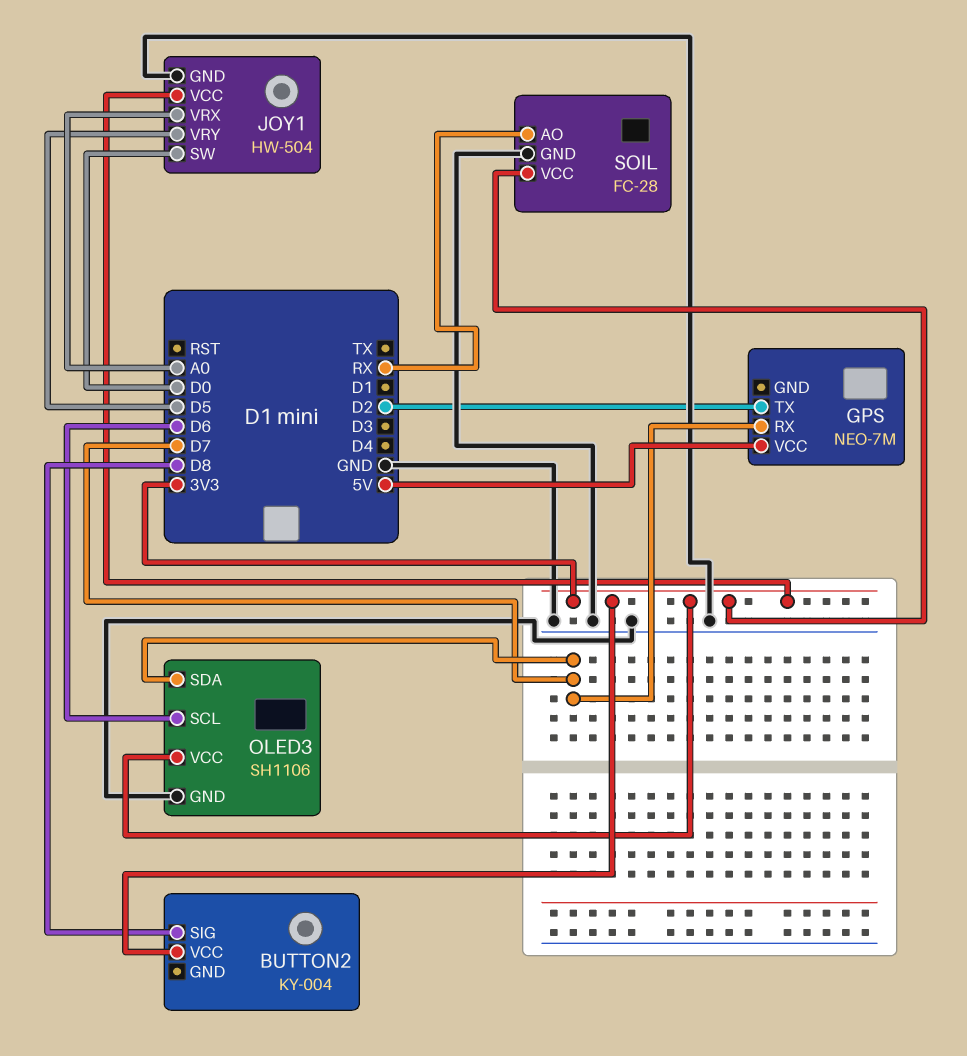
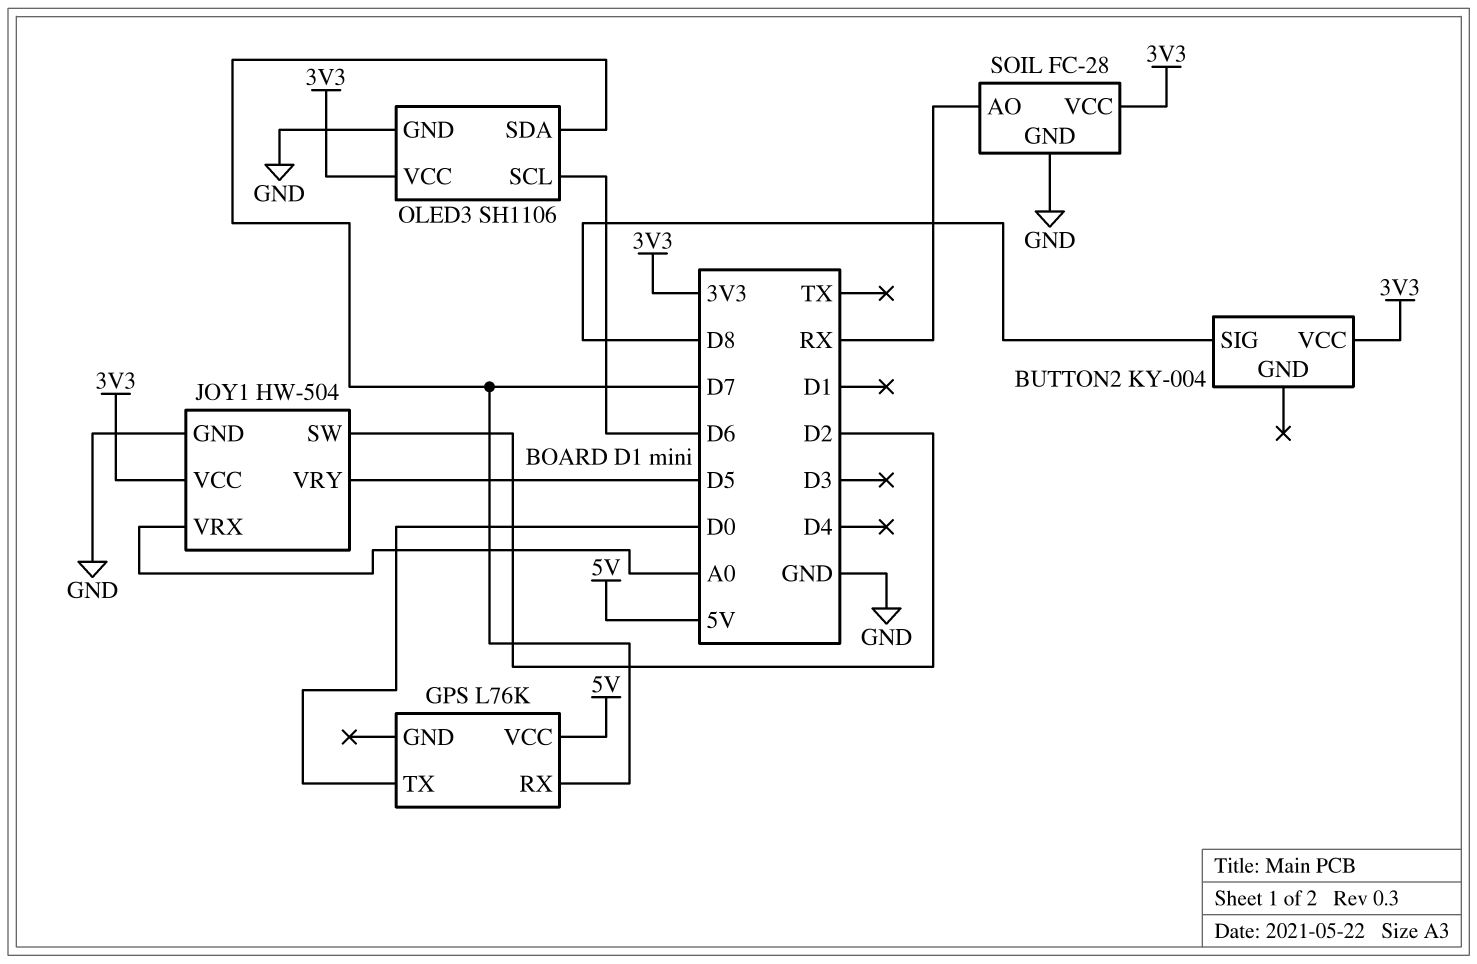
GPS: NEO-7M -> L76K
GPS pin TX: D2 -> D0
JOY1 pin SW: D0 -> D2

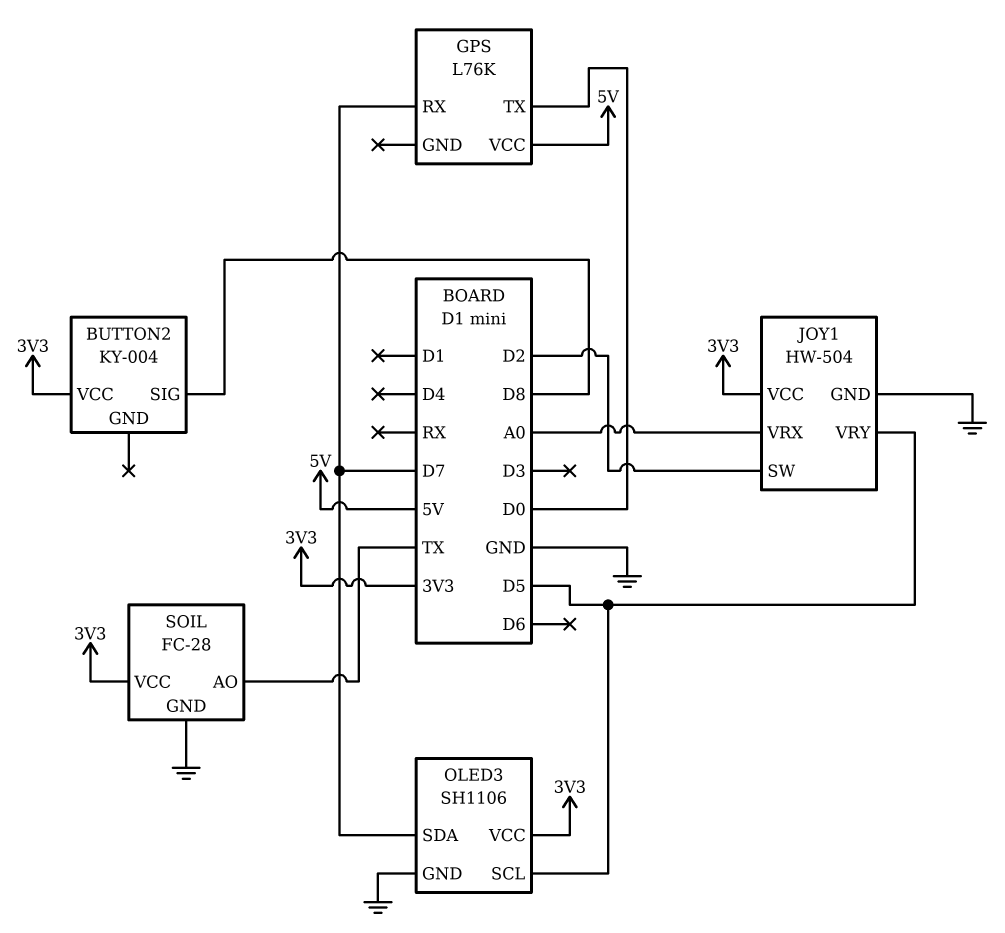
OLED3 pin SCL: D6 -> D5
SOIL pin AO: RX -> TX

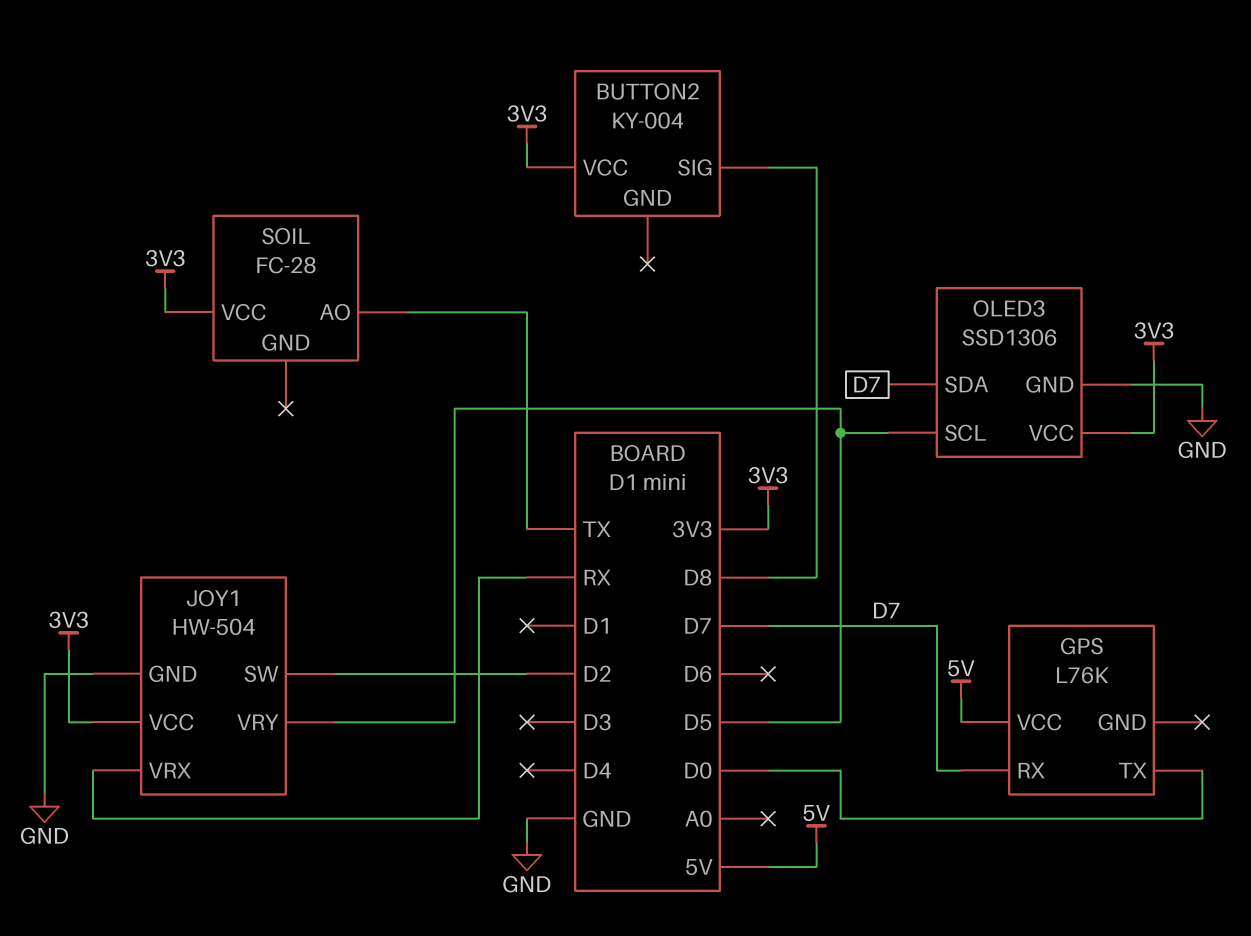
JOY1 pin VRX: A0 -> RX
OLED3: SH1106 -> SSD1306
SOIL pin GND: GND -> none

